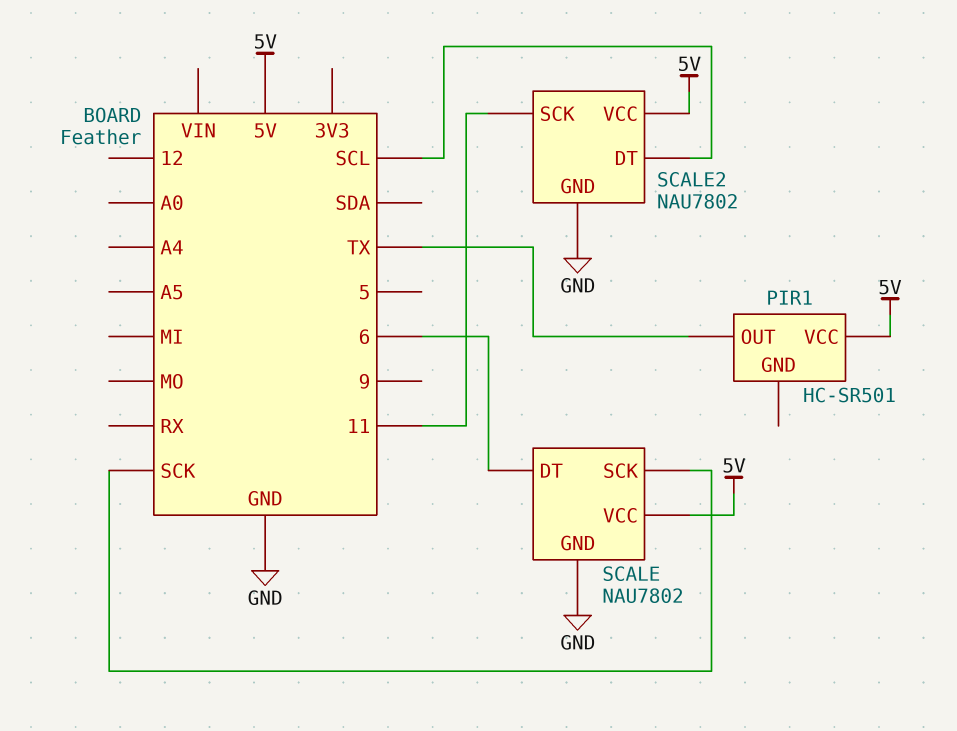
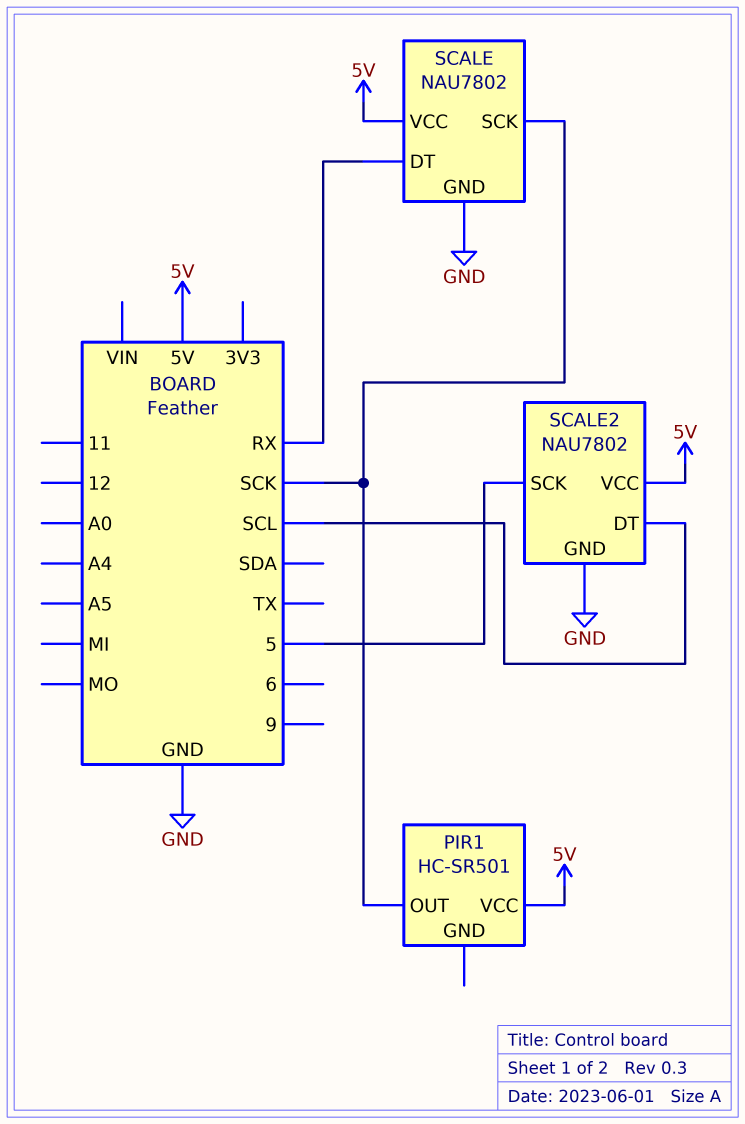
PIR1 pin OUT: TX -> SCK
SCALE pin DT: 6 -> RX
SCALE2 pin SCK: 11 -> 5

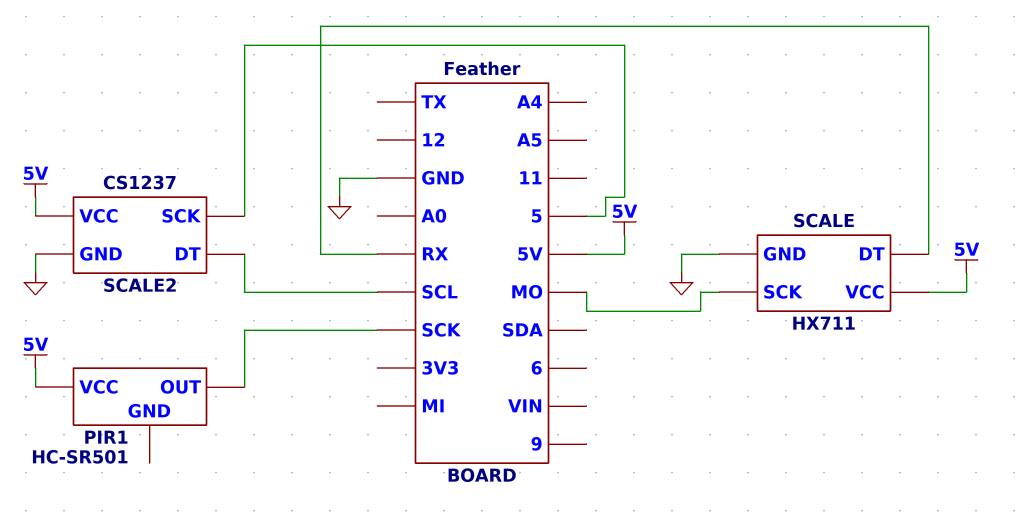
SCALE: NAU7802 -> HX711
SCALE pin SCK: SCK -> MO
SCALE2: NAU7802 -> CS1237

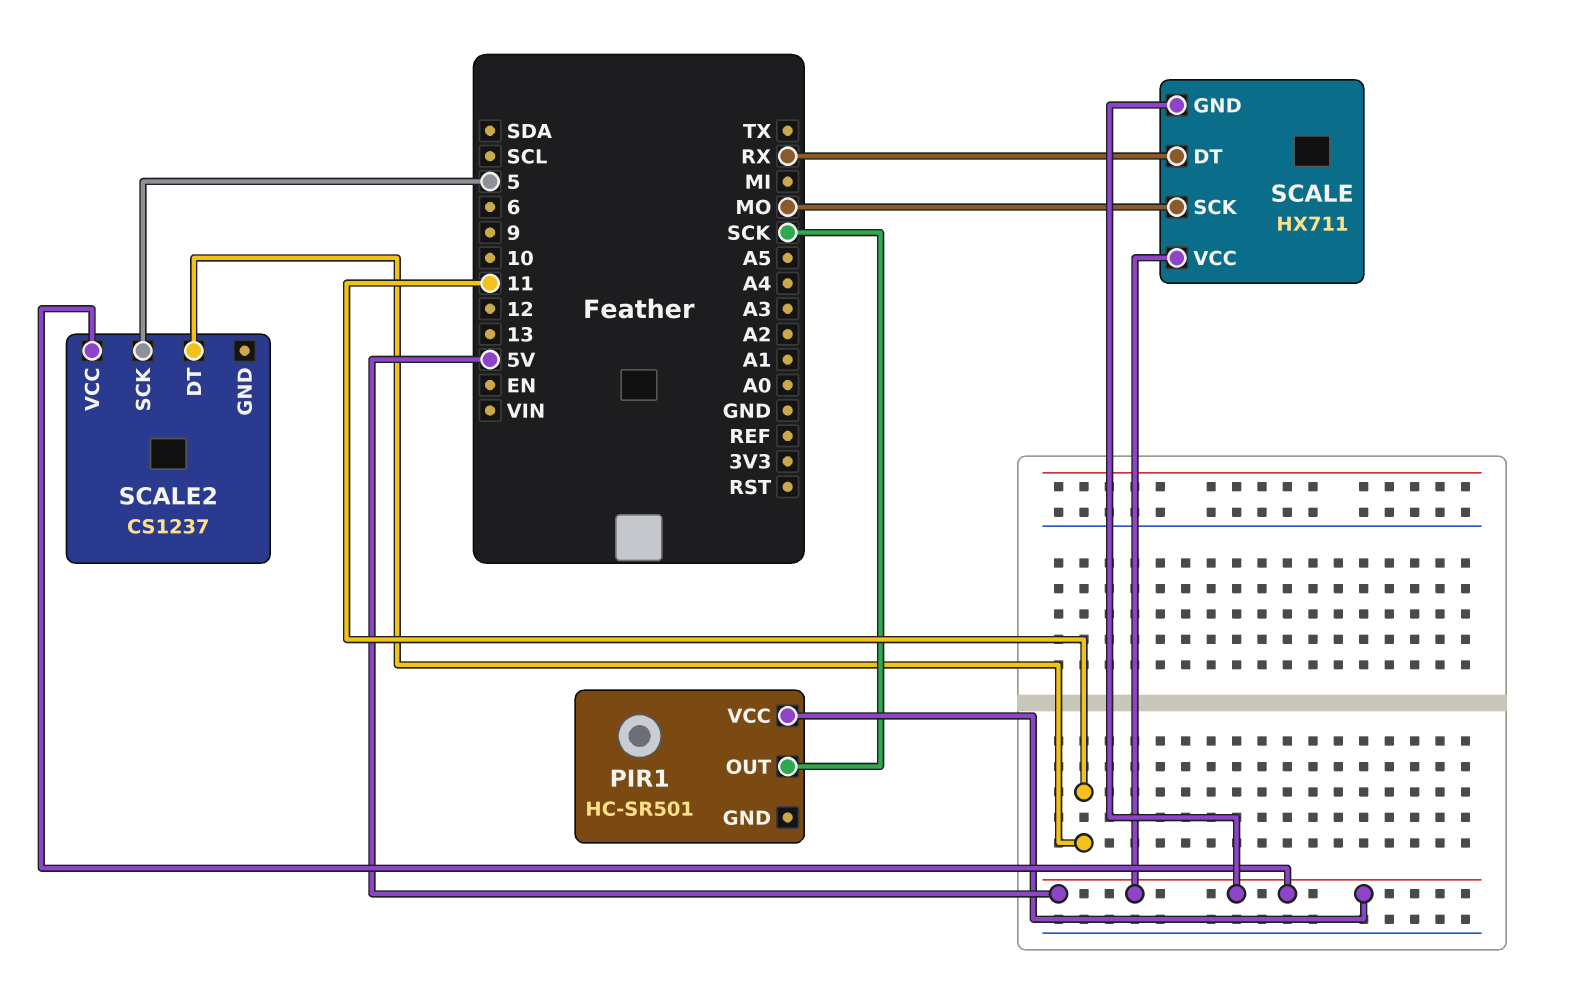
SCALE pin GND: GND -> 5V
SCALE2 pin DT: SCL -> 11
SCALE2 pin GND: GND -> none

